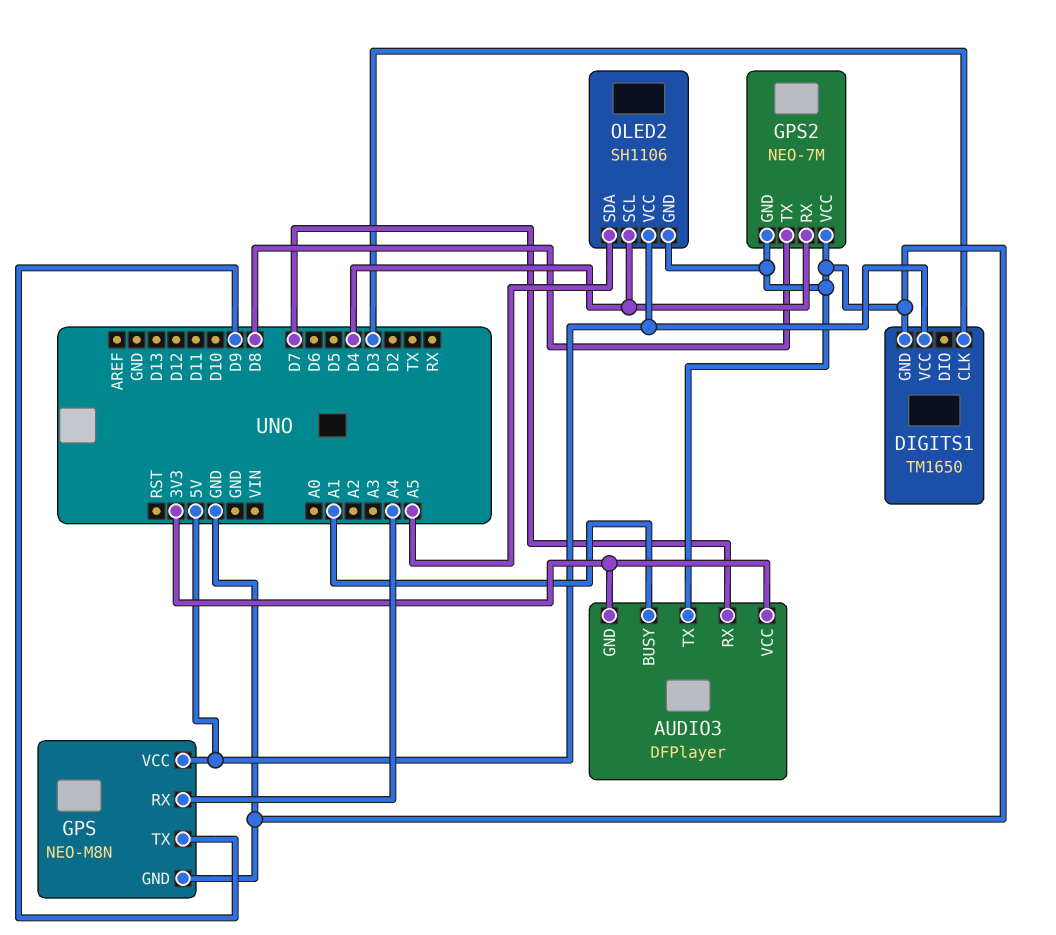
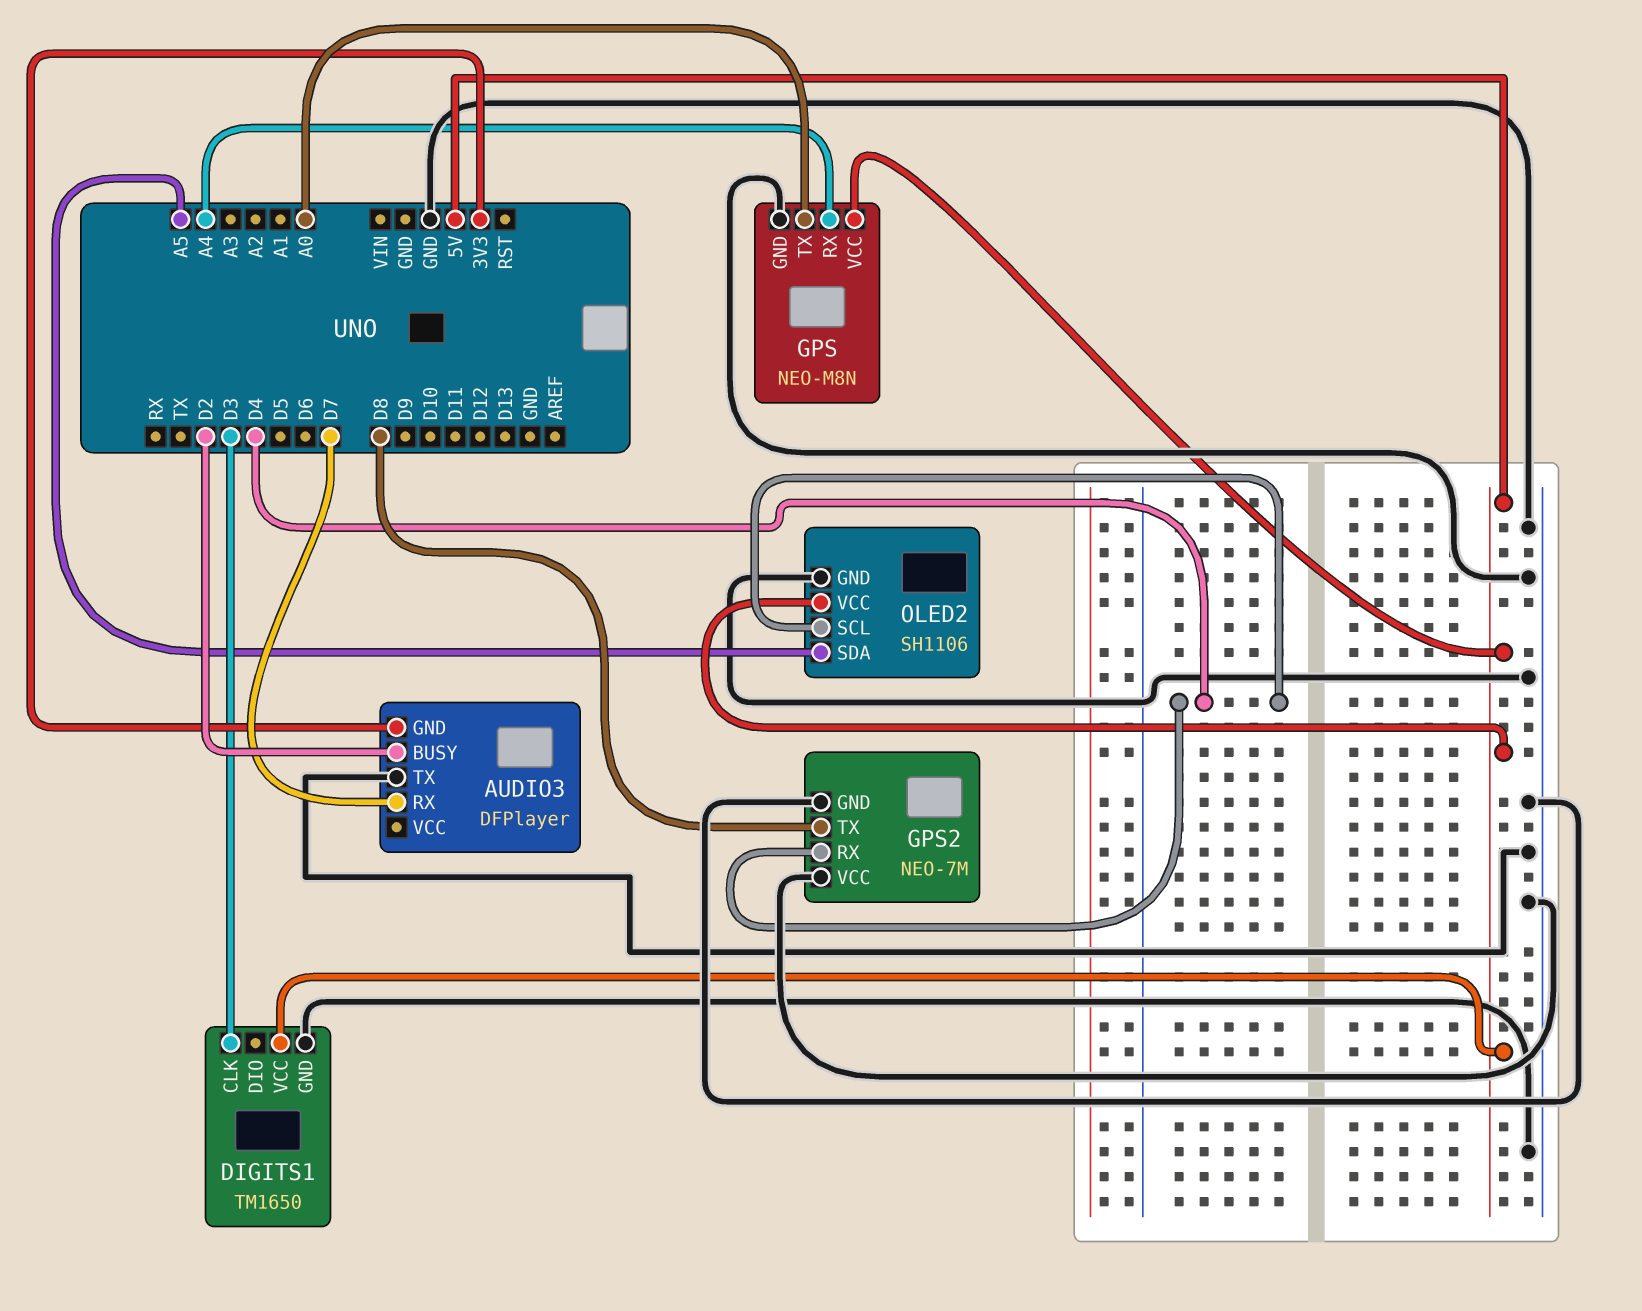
AUDIO3 pin BUSY: A1 -> D2
AUDIO3 pin VCC: 3V3 -> none
GPS pin TX: D9 -> A0

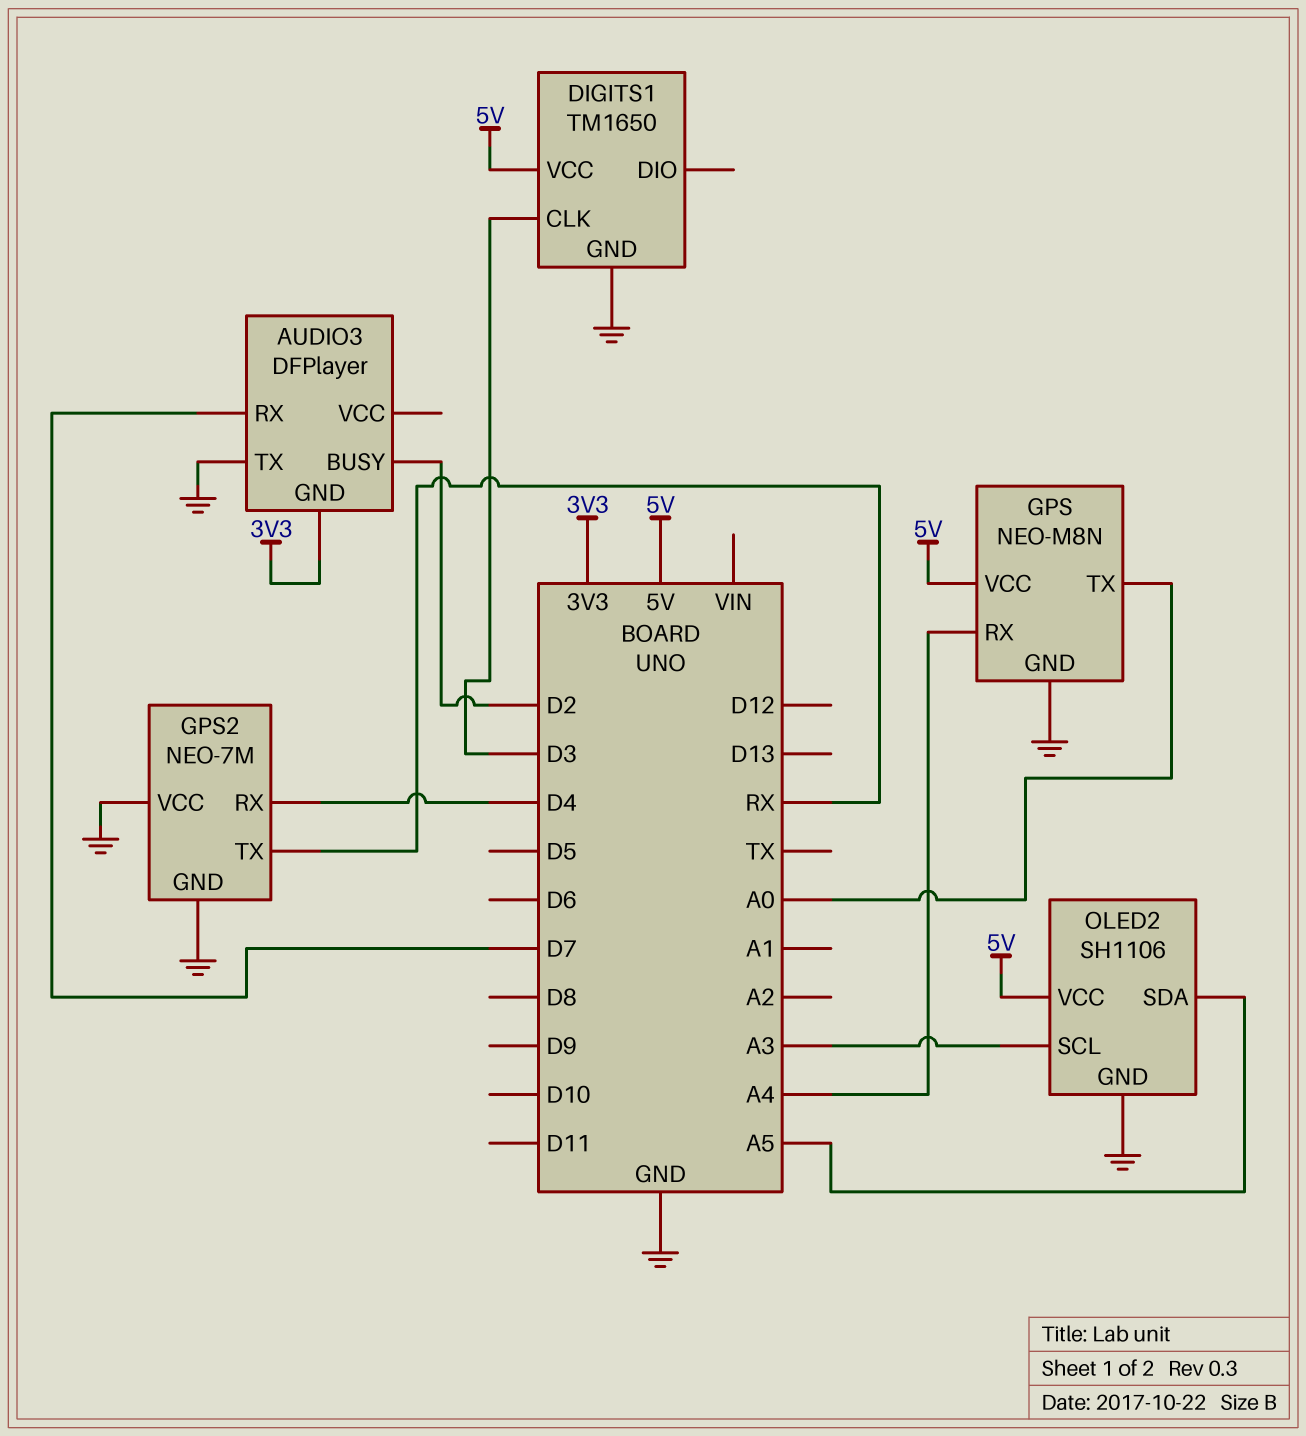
GPS2 pin TX: D8 -> RX
OLED2 pin SCL: D4 -> A3

